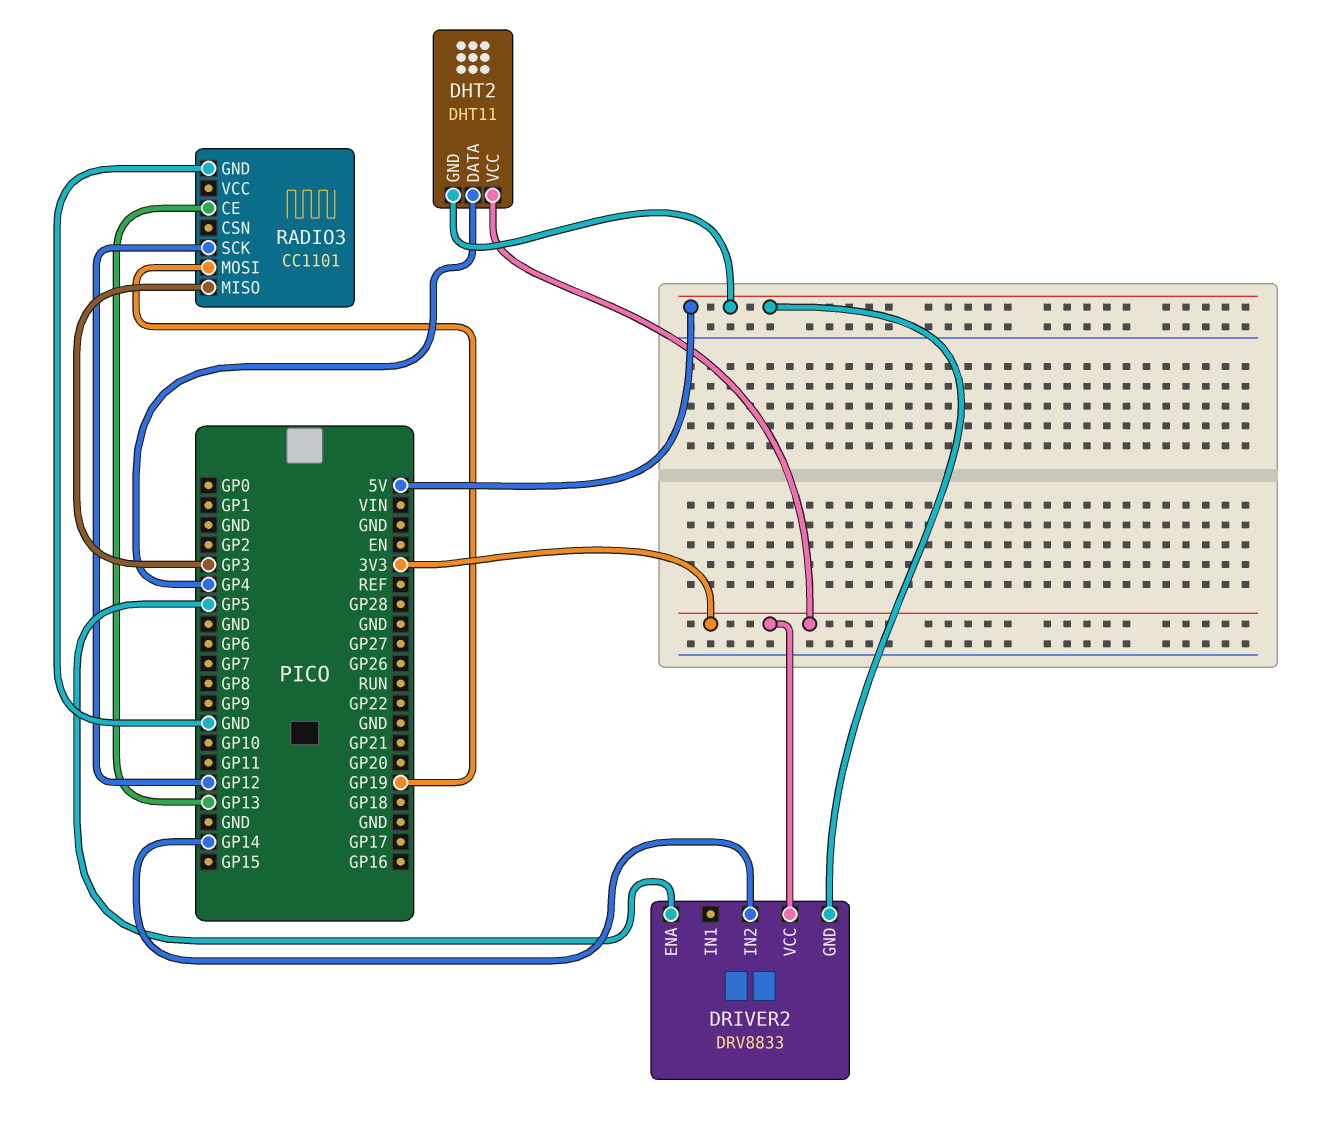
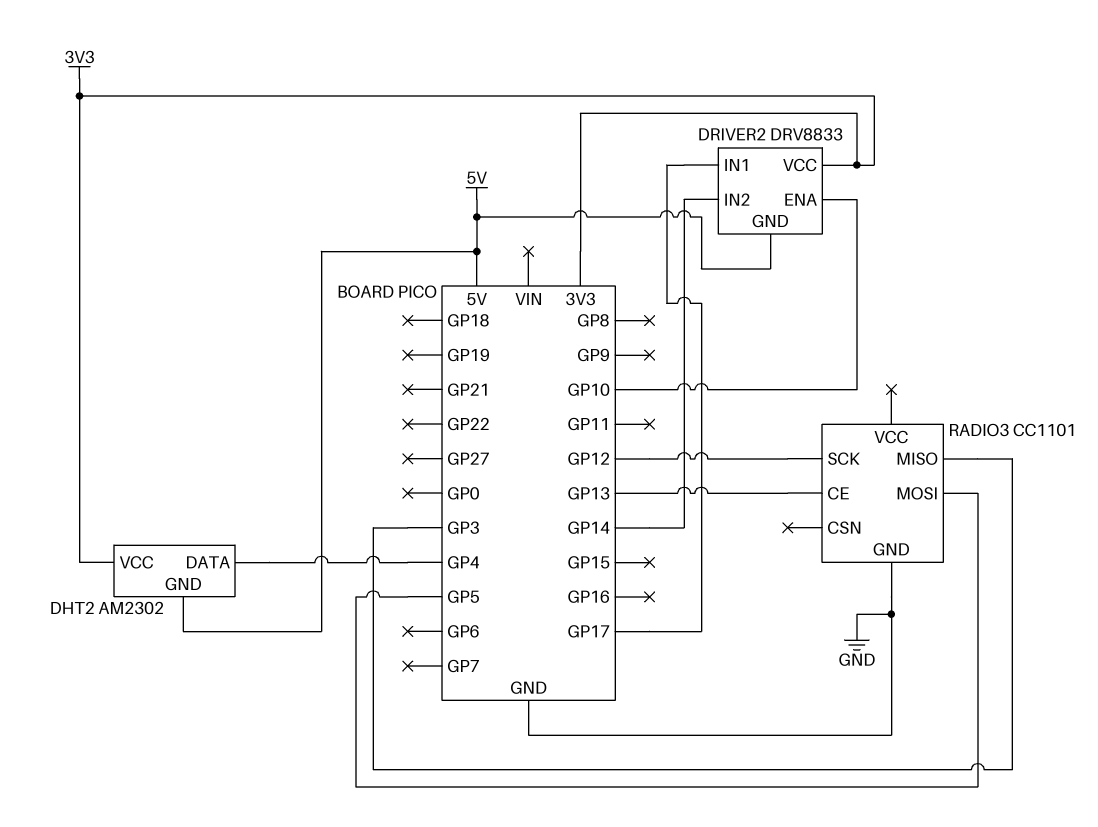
DHT2: DHT11 -> AM2302
DRIVER2 pin ENA: GP5 -> GP10
DRIVER2 pin IN1: none -> GP17
RADIO3 pin MOSI: GP19 -> GP5

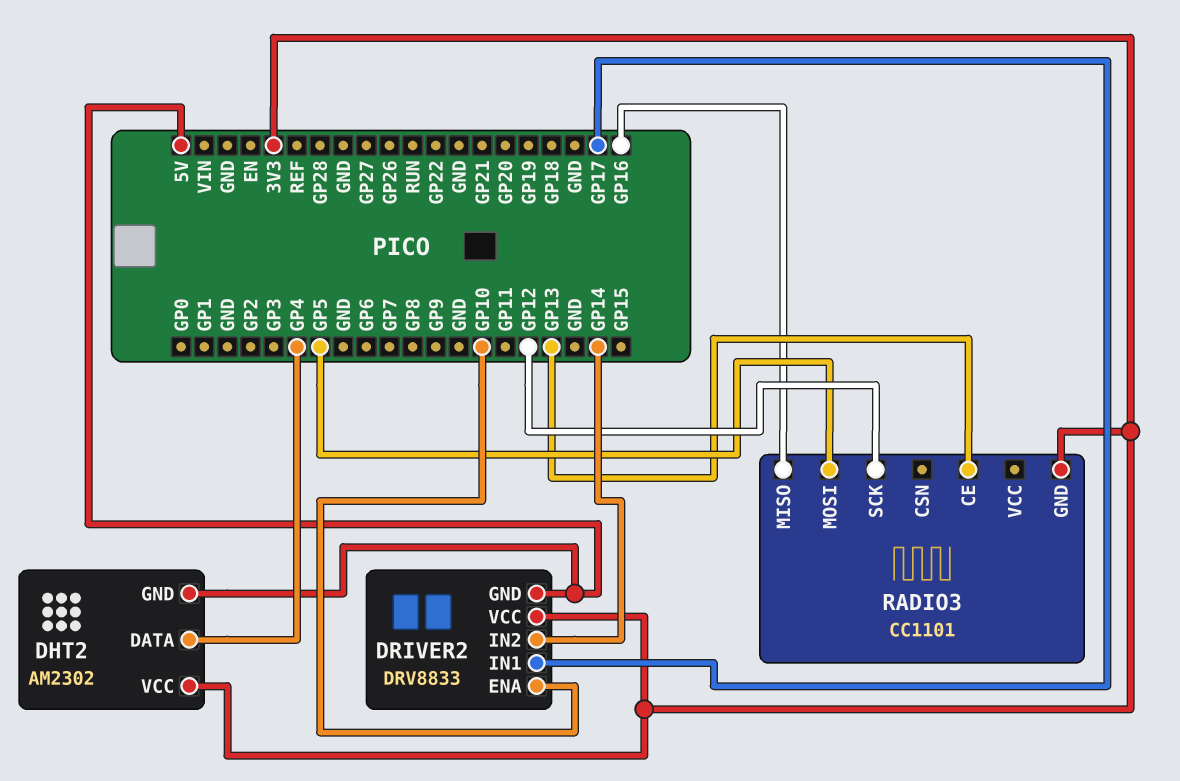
RADIO3 pin GND: GND -> 3V3
RADIO3 pin MISO: GP3 -> GP16

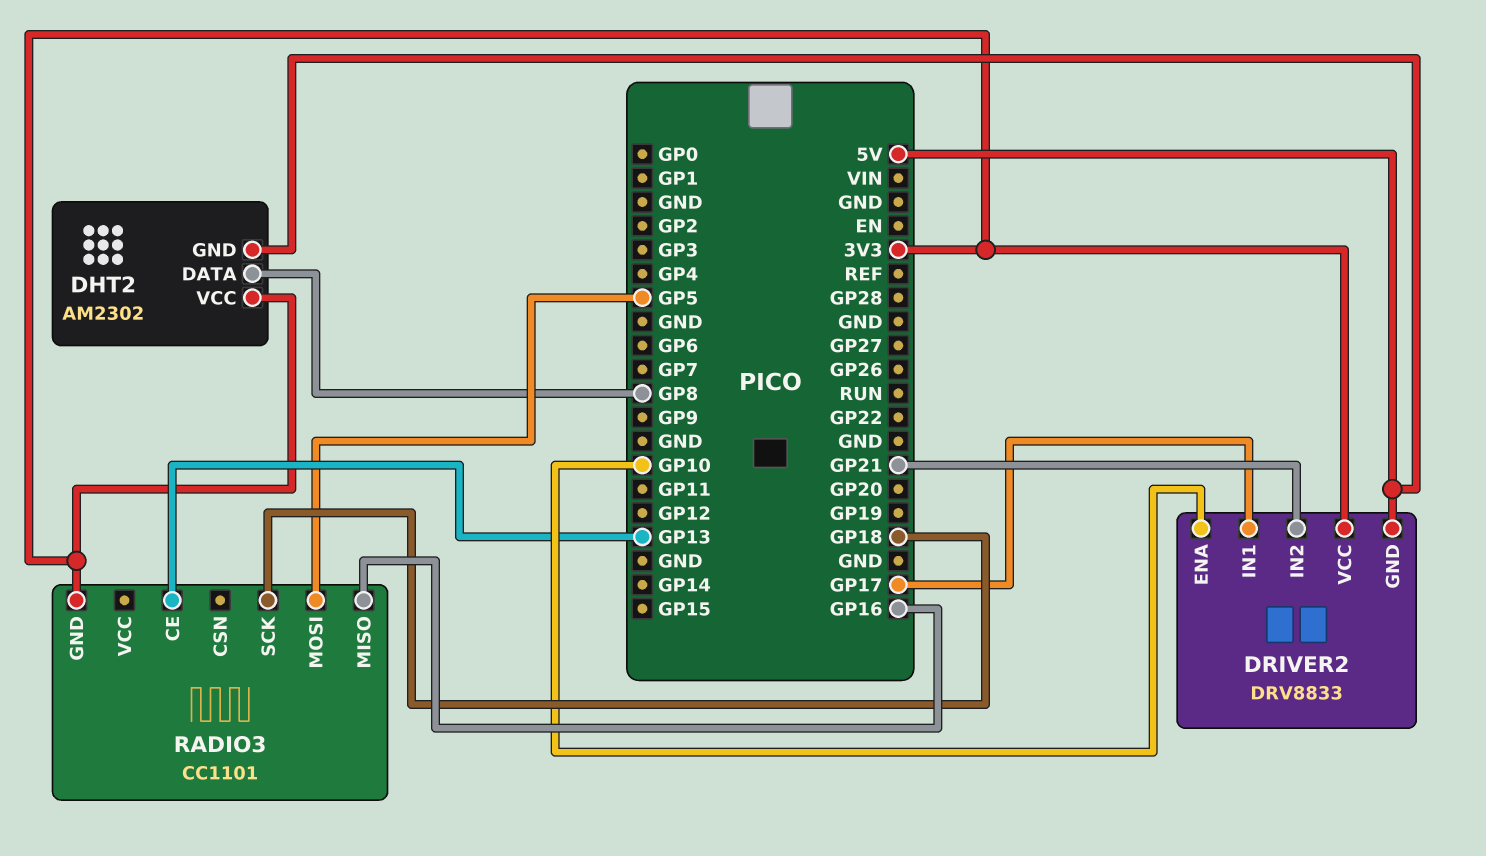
DHT2 pin DATA: GP4 -> GP8
DRIVER2 pin IN2: GP14 -> GP21
RADIO3 pin SCK: GP12 -> GP18

